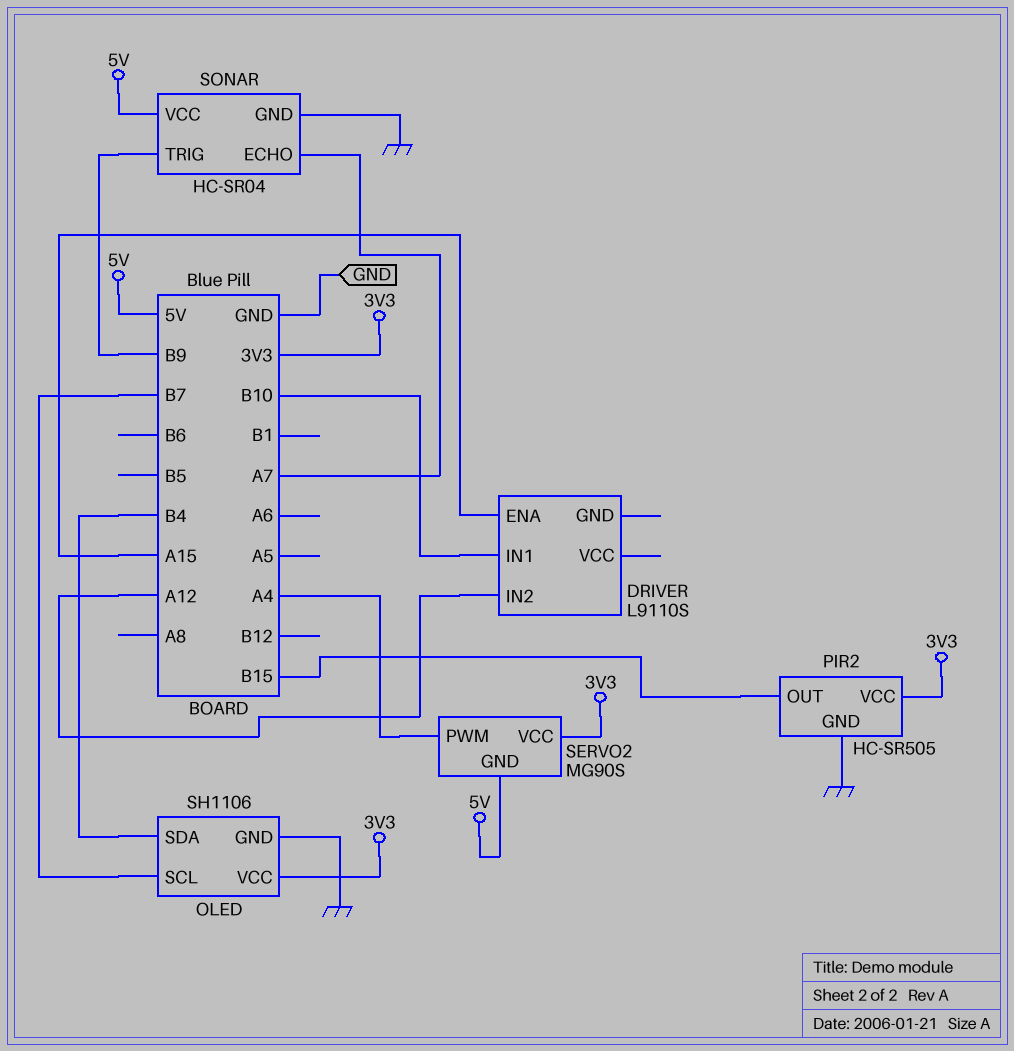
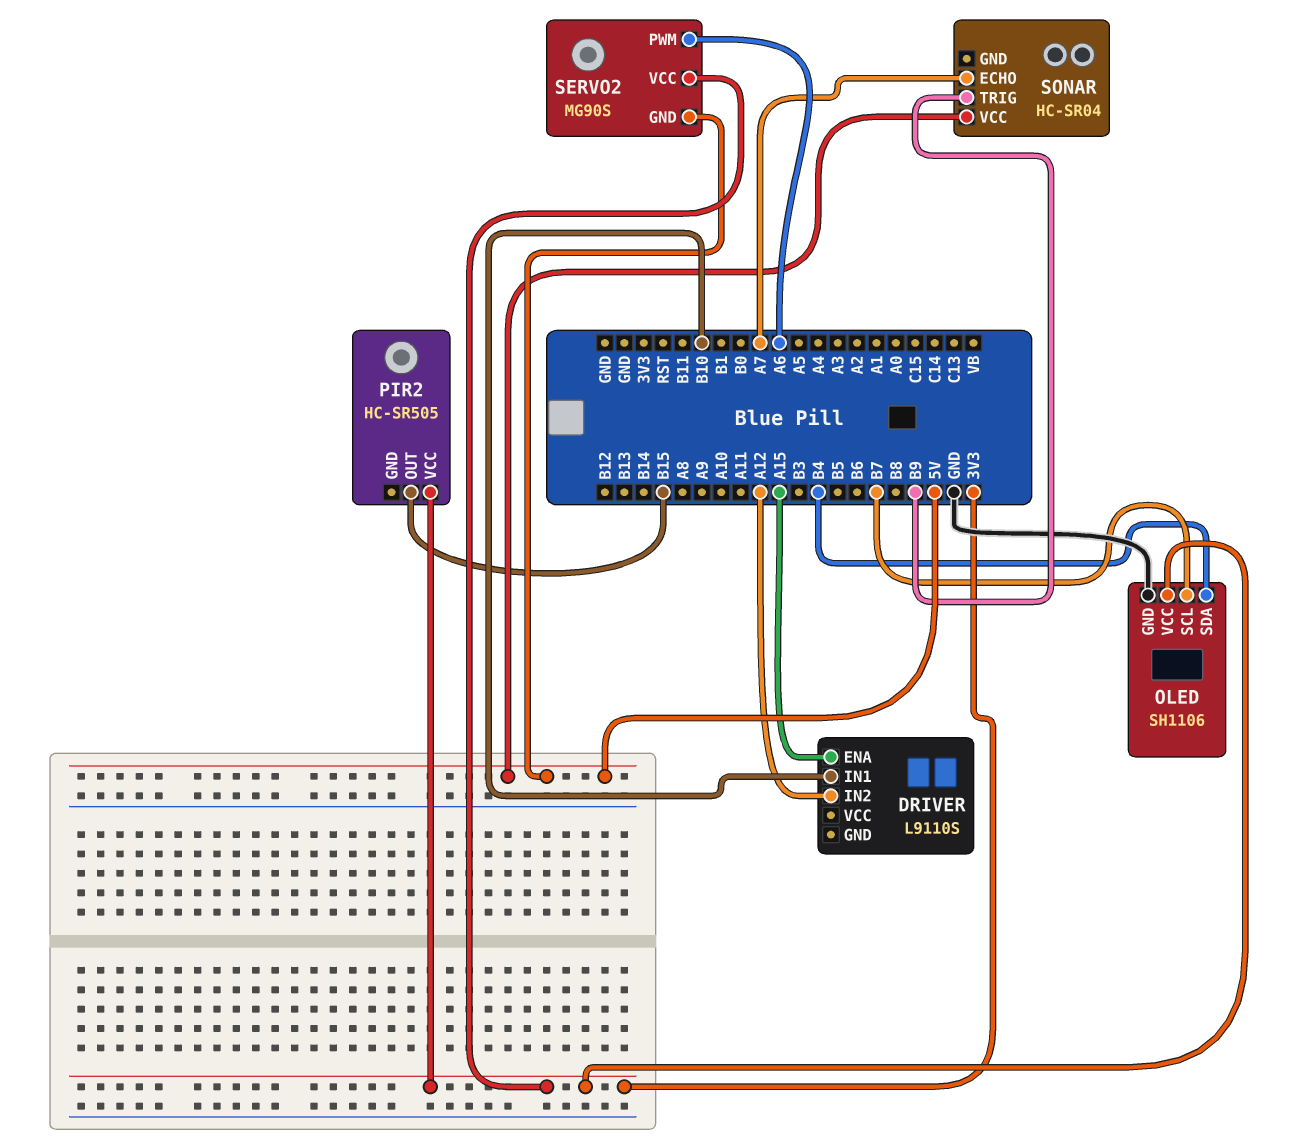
PIR2 pin GND: GND -> none
SERVO2 pin PWM: A4 -> A6
SONAR pin GND: GND -> none

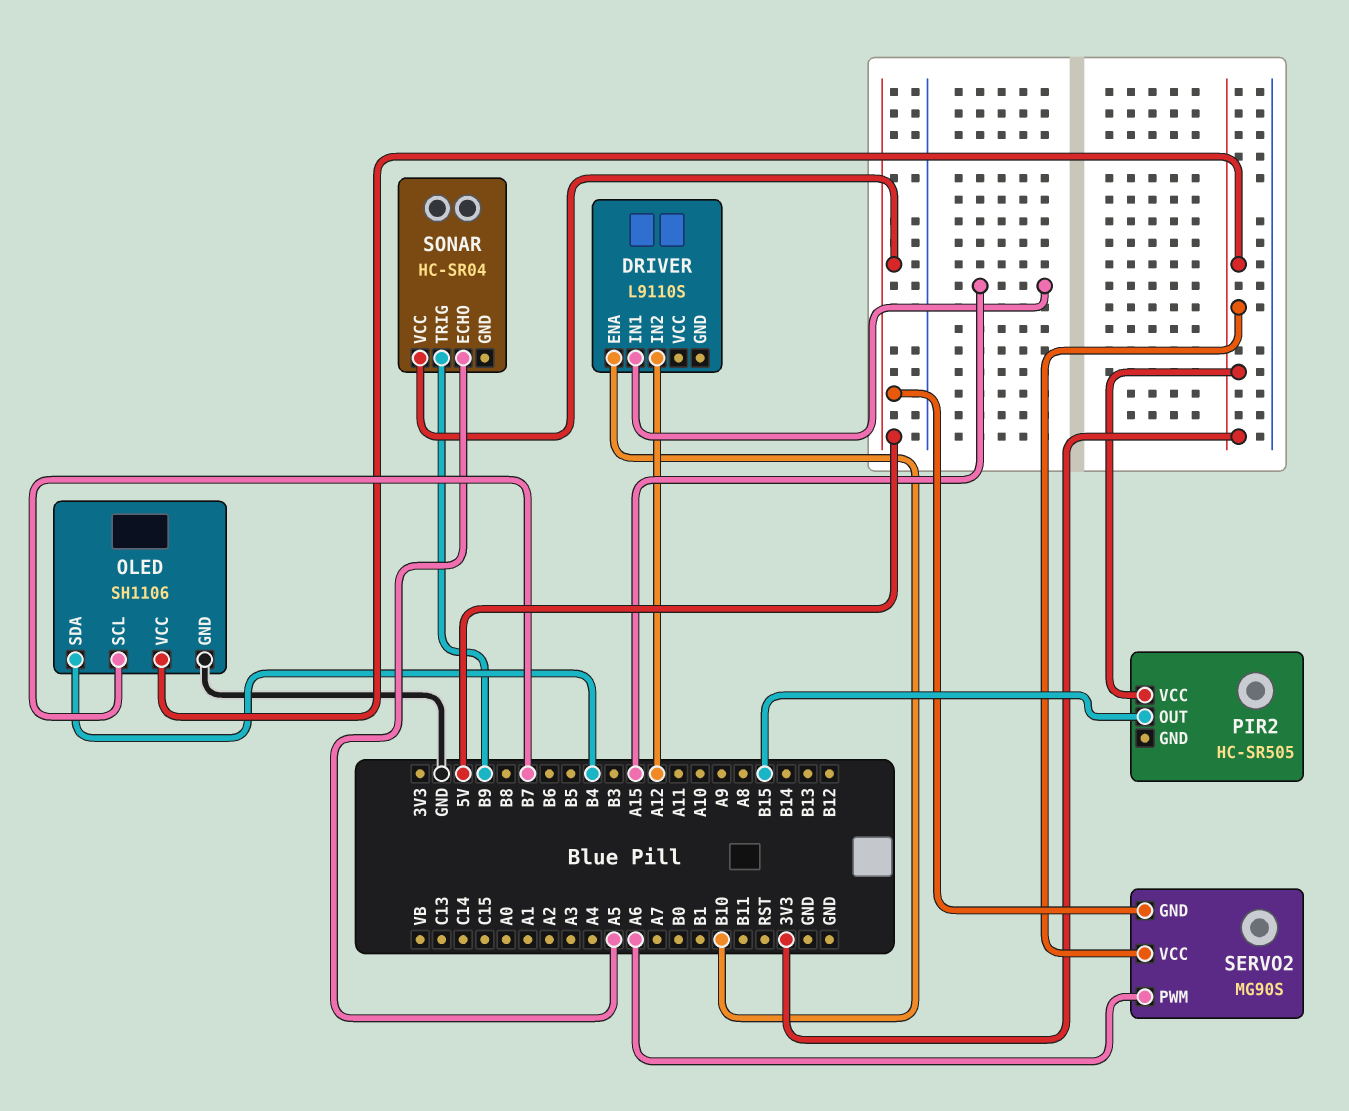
DRIVER pin ENA: A15 -> B10
DRIVER pin IN1: B10 -> A15
SONAR pin ECHO: A7 -> A5

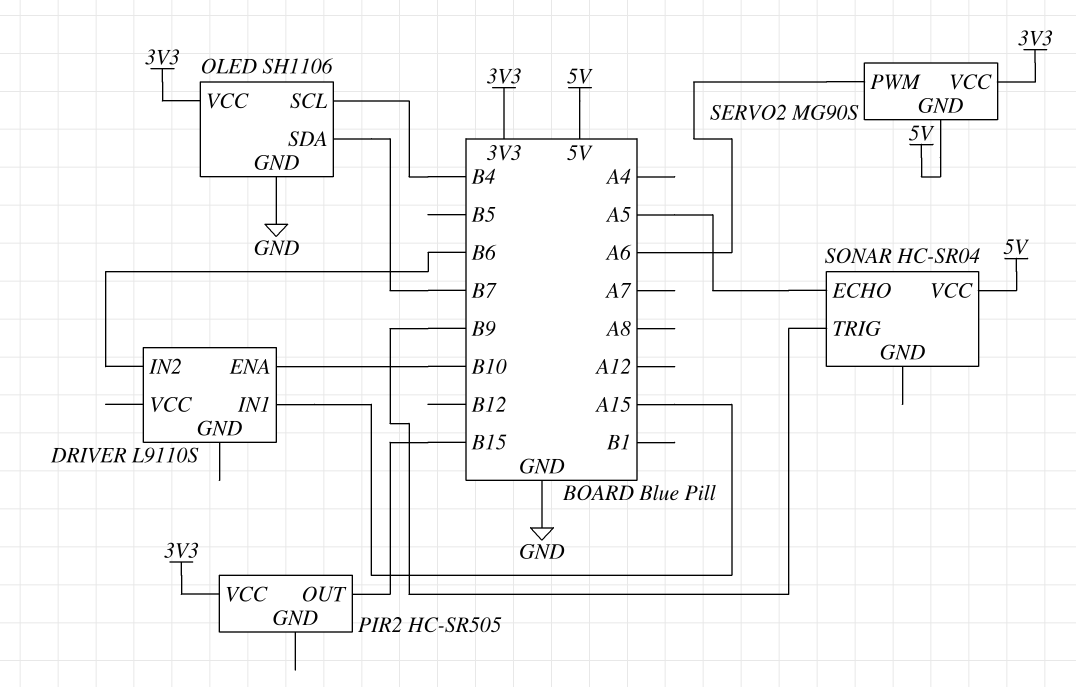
DRIVER pin IN2: A12 -> B6
OLED pin SCL: B7 -> B4
OLED pin SDA: B4 -> B7

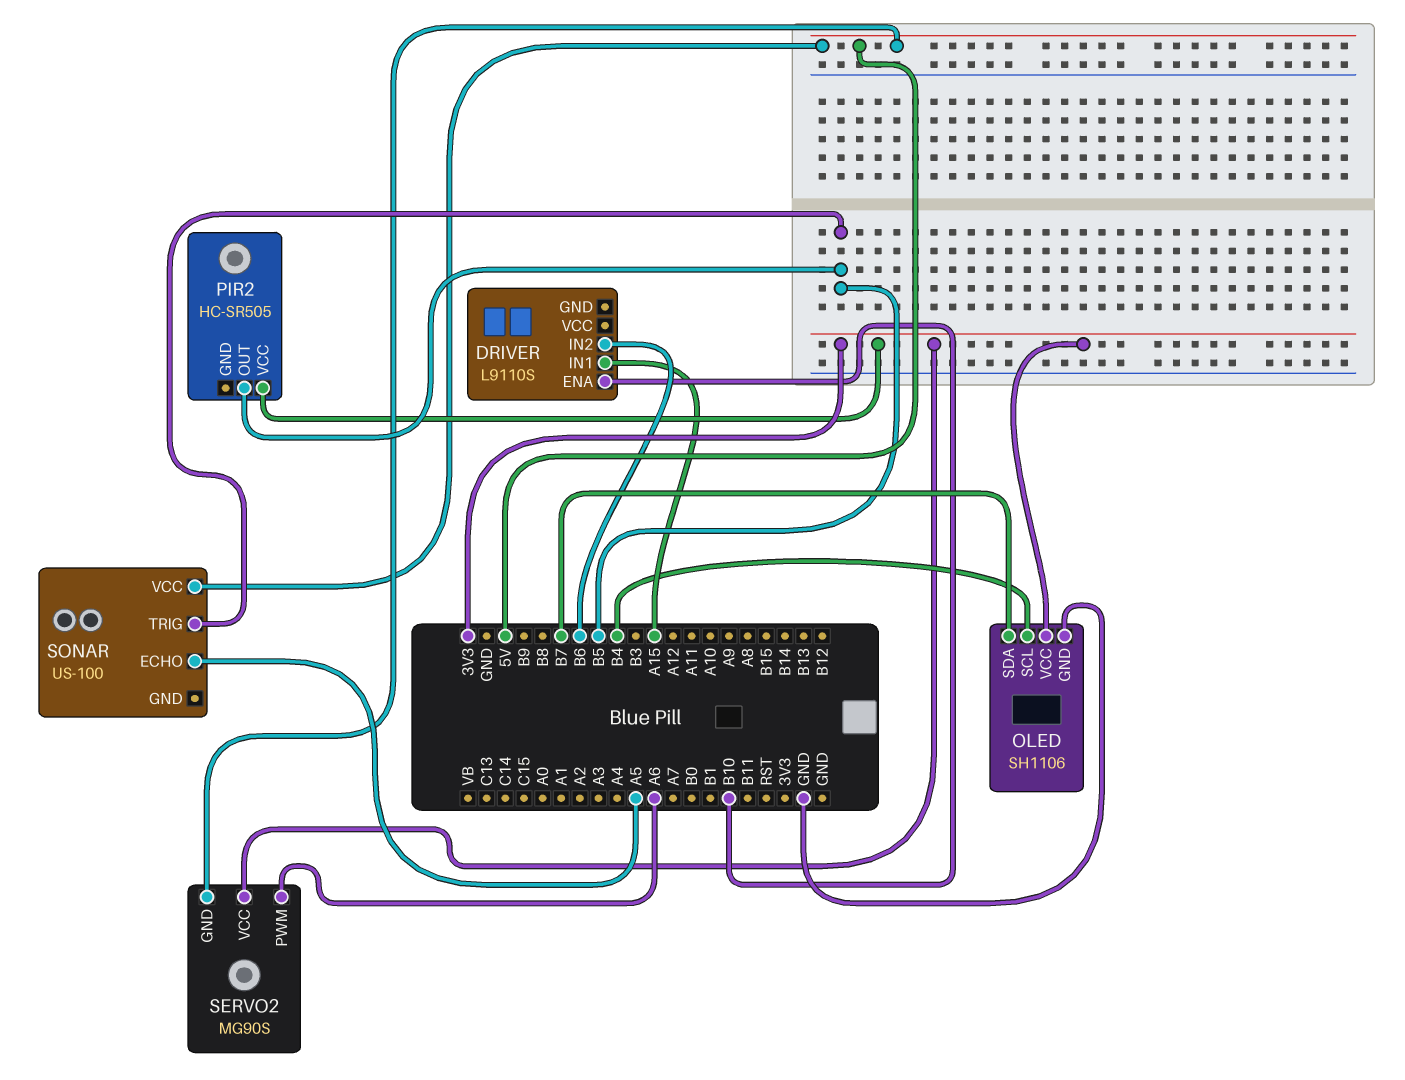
PIR2 pin OUT: B15 -> B5
SONAR: HC-SR04 -> US-100
SONAR pin TRIG: B9 -> B5

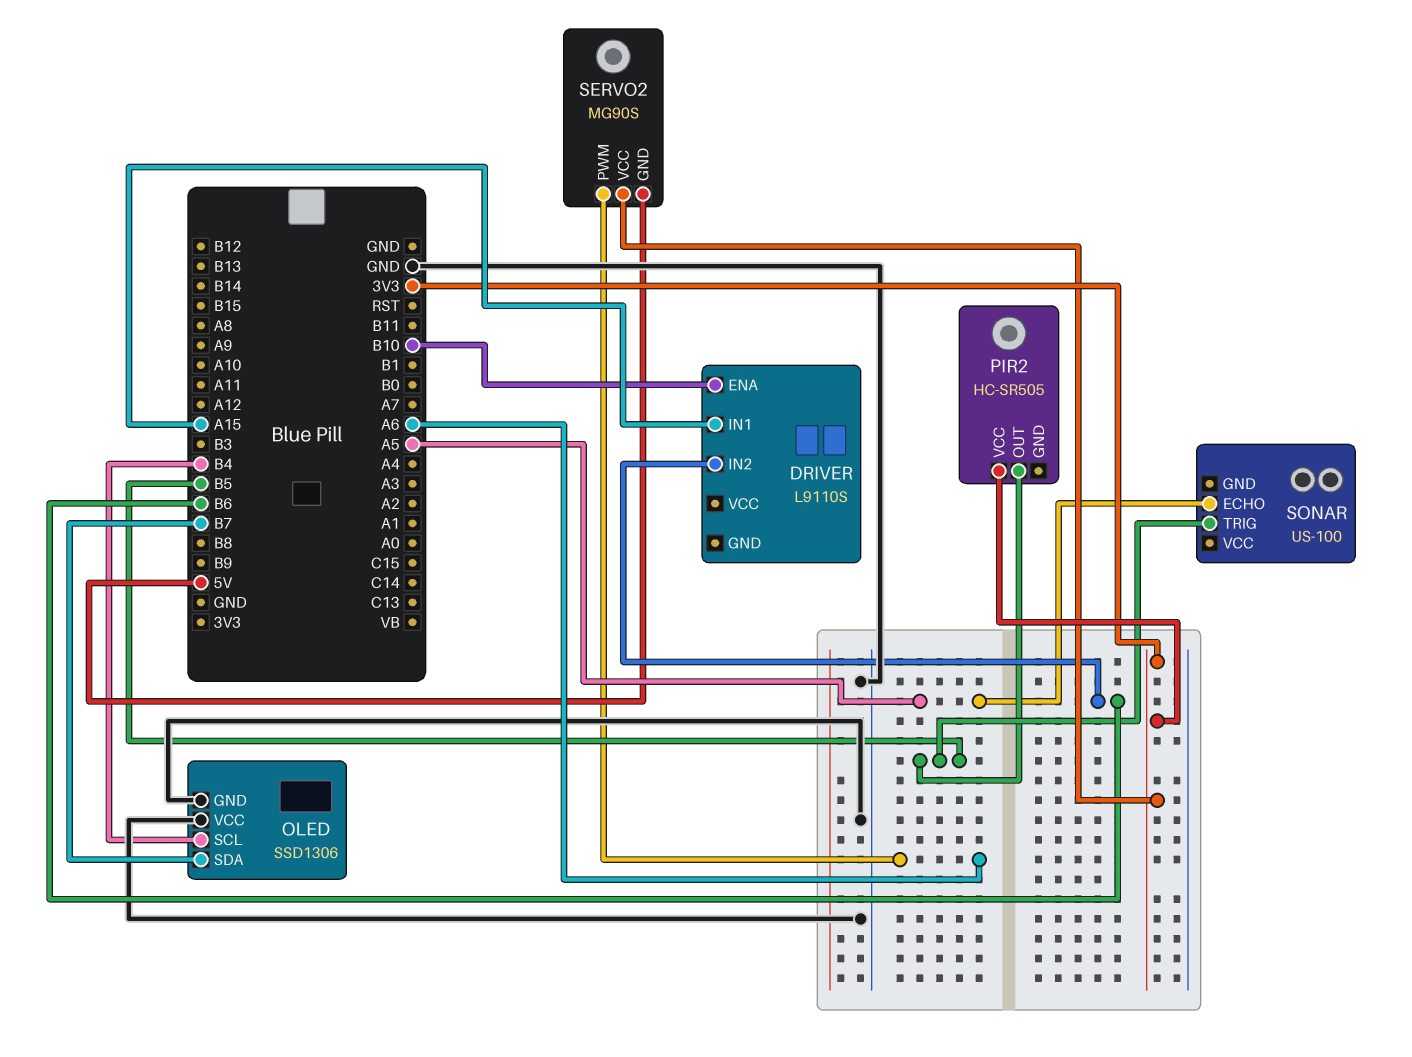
OLED: SH1106 -> SSD1306
OLED pin VCC: 3V3 -> GND
SONAR pin VCC: 5V -> none

